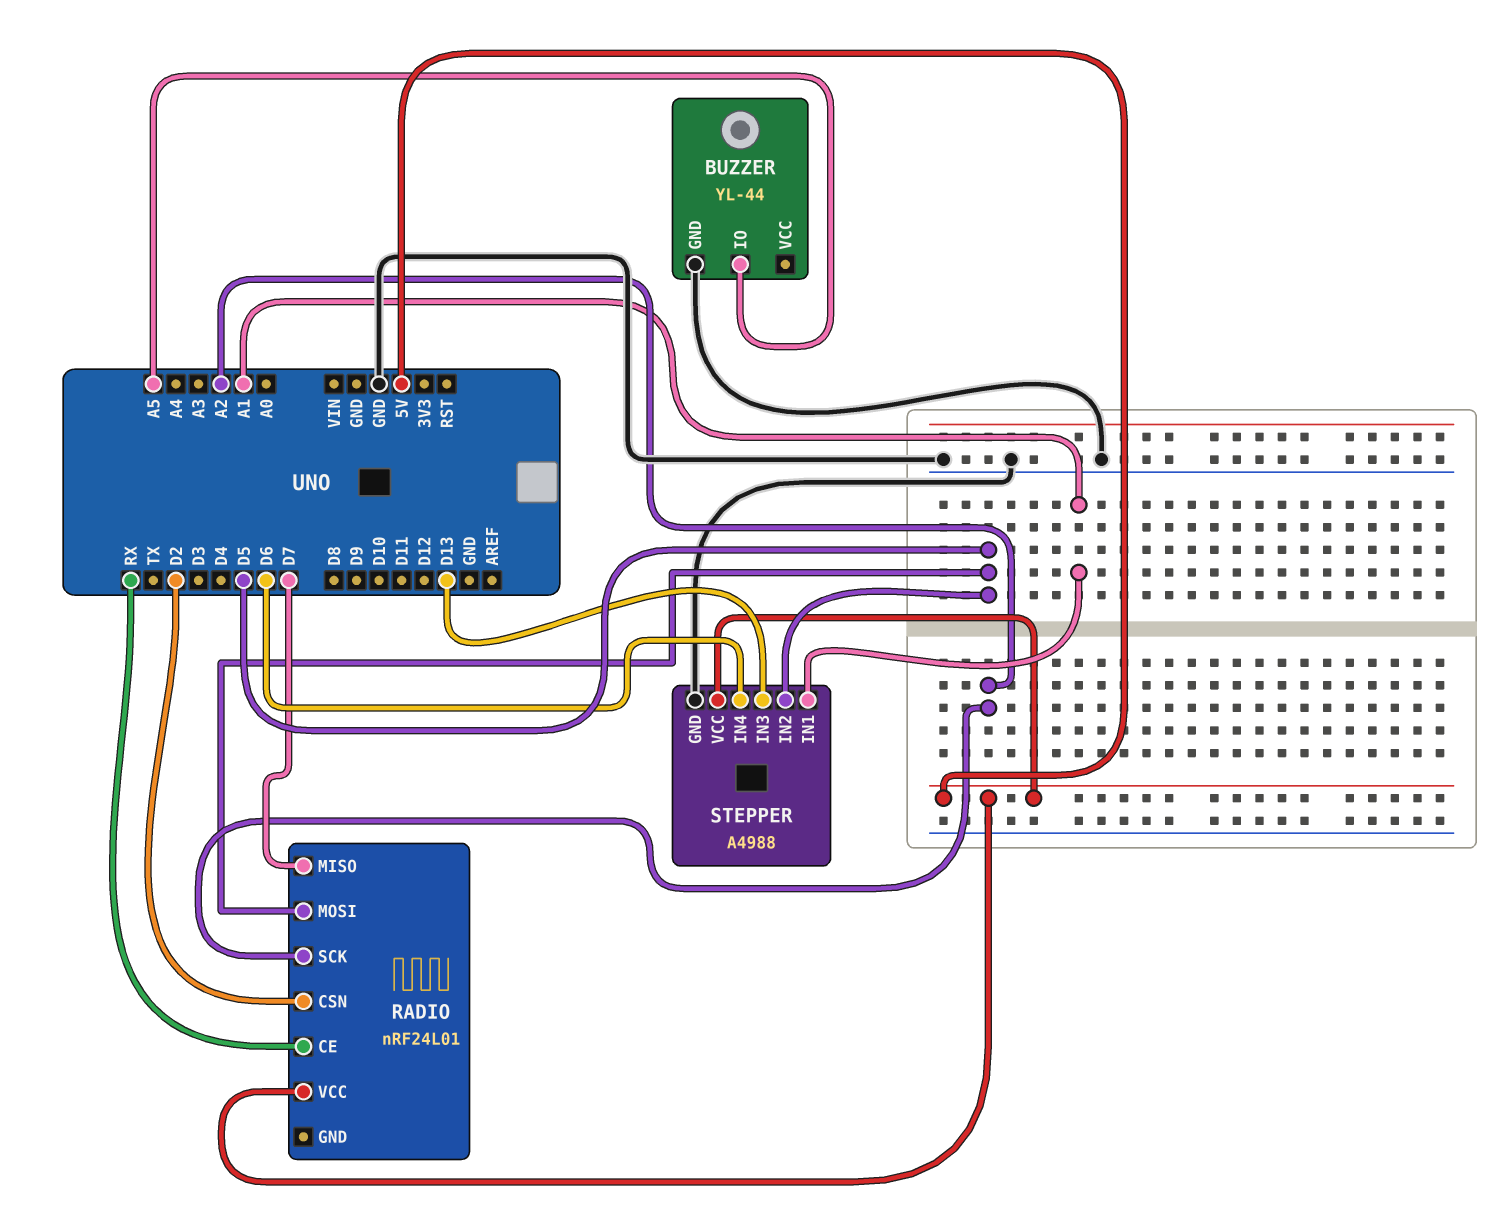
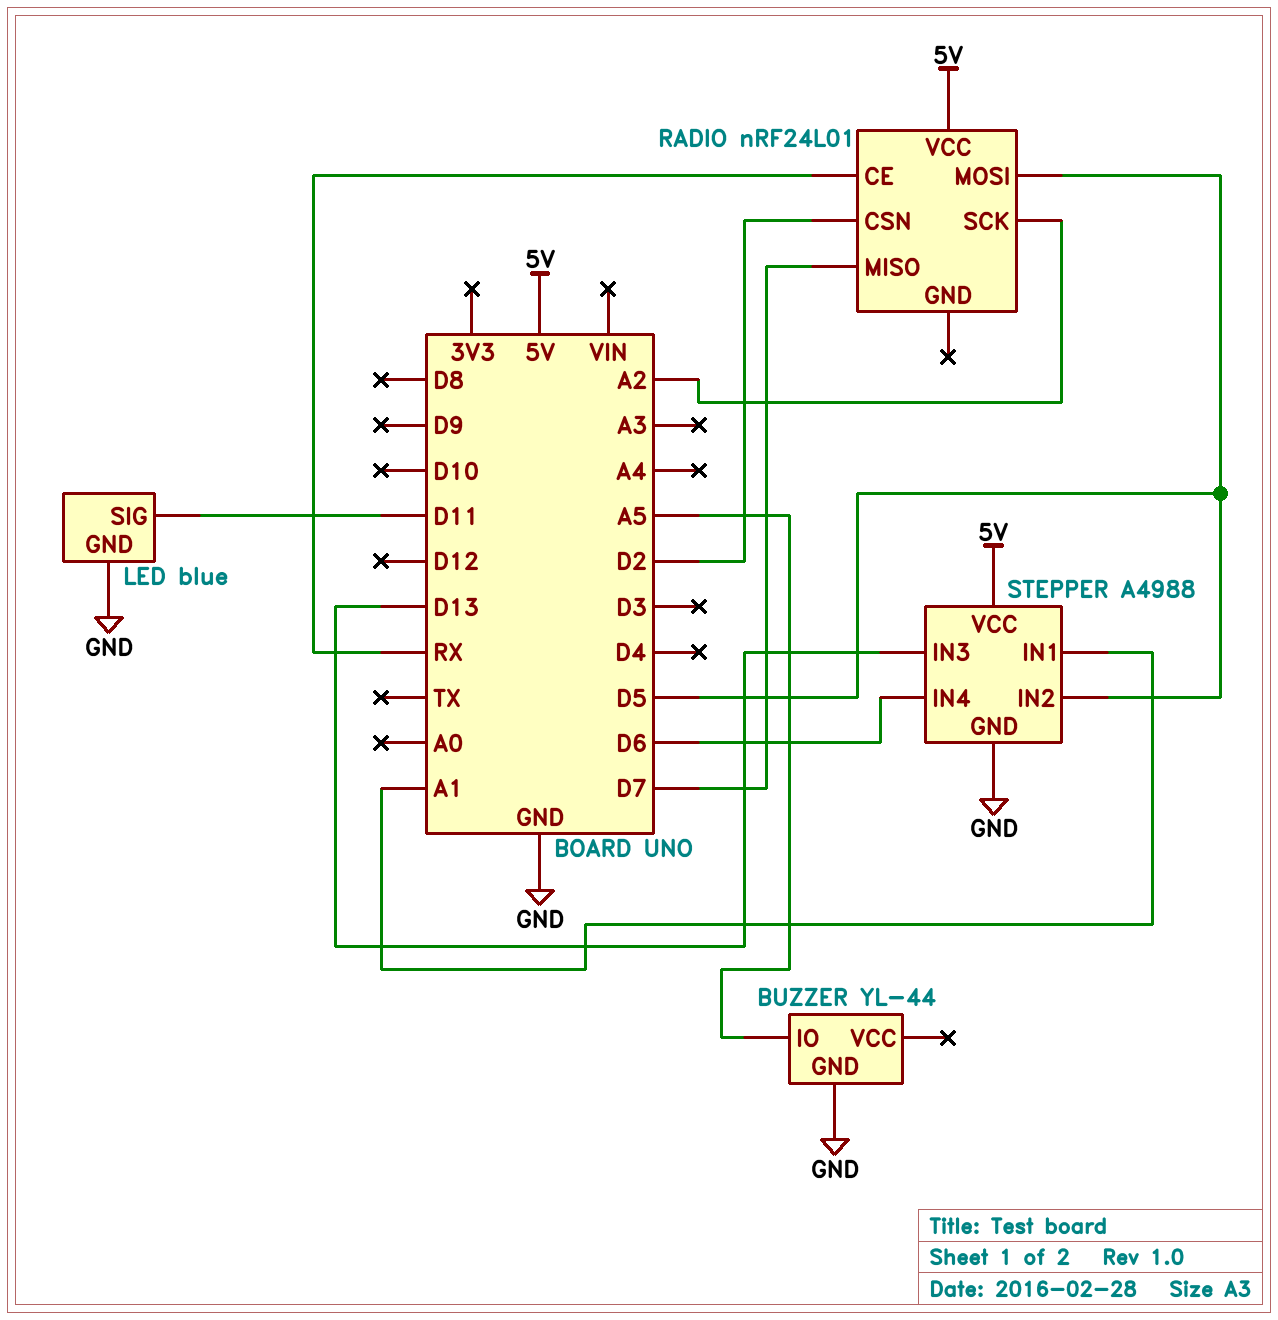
LED: none -> blue
LED pin GND: none -> GND
LED pin SIG: none -> D11

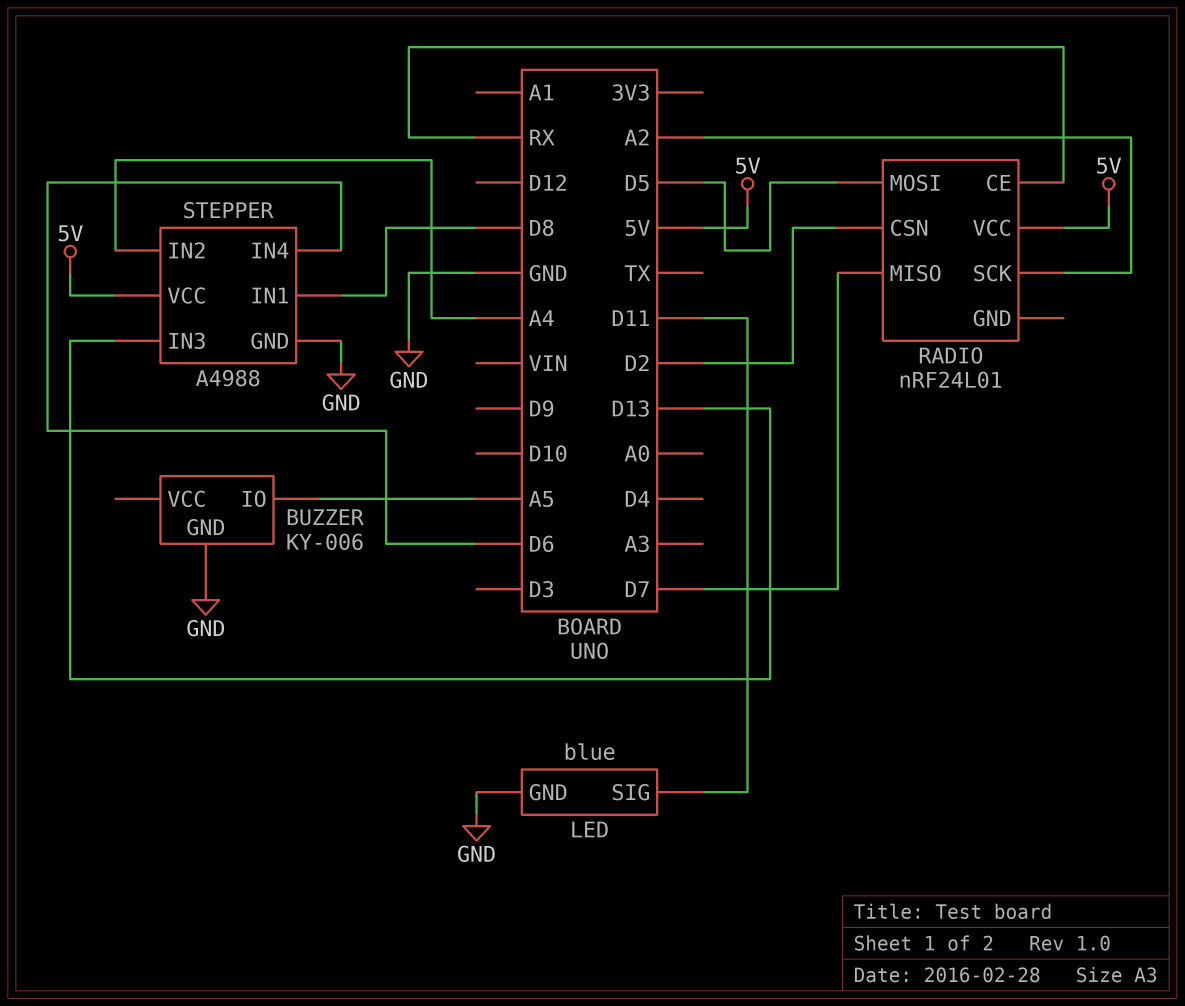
BUZZER: YL-44 -> KY-006
STEPPER pin IN1: A1 -> D8
STEPPER pin IN2: D5 -> A4

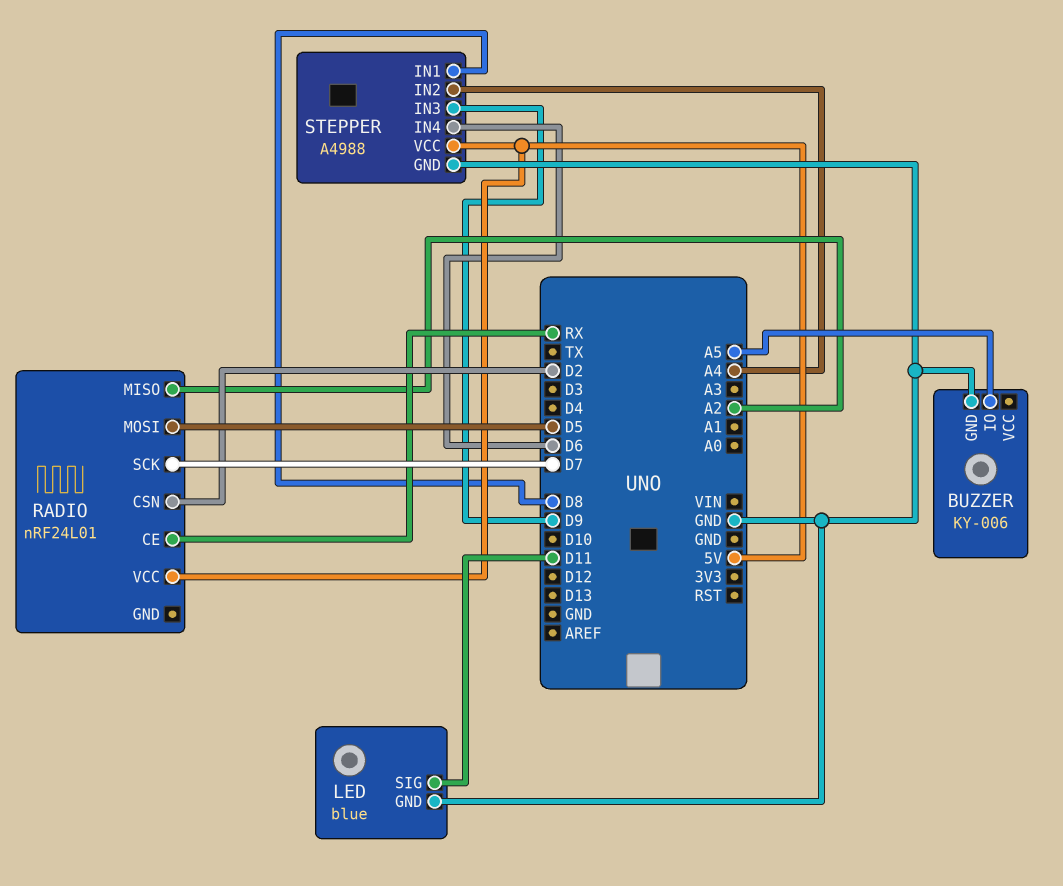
RADIO pin MISO: D7 -> A2
RADIO pin SCK: A2 -> D7
STEPPER pin IN3: D13 -> D9

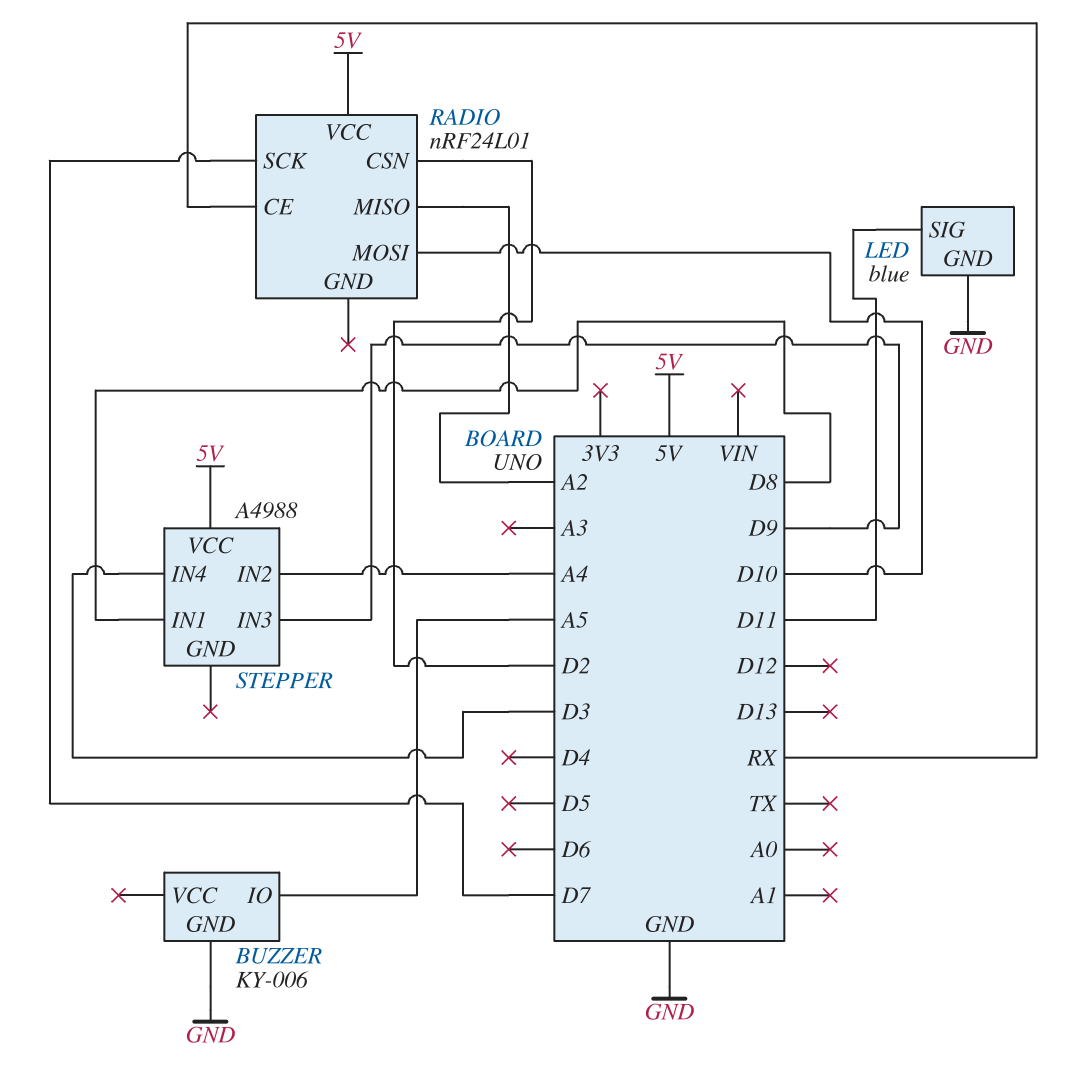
RADIO pin MOSI: D5 -> D10
STEPPER pin GND: GND -> none
STEPPER pin IN4: D6 -> D3

